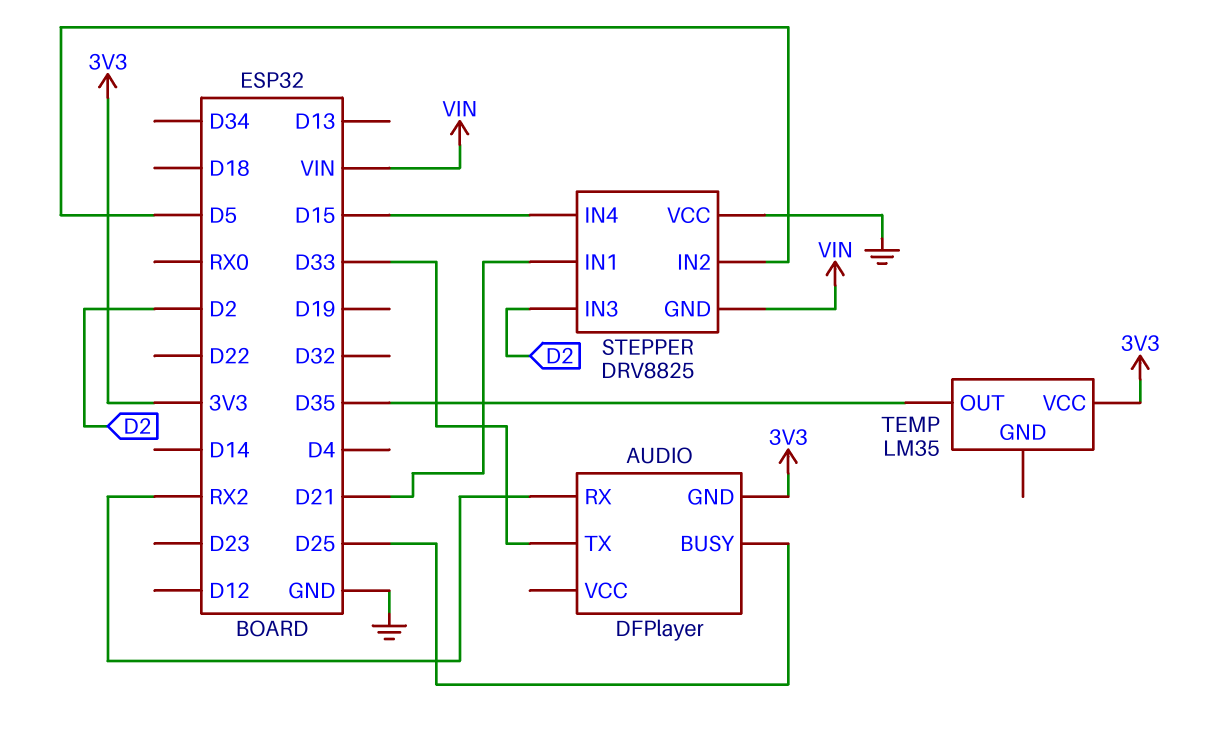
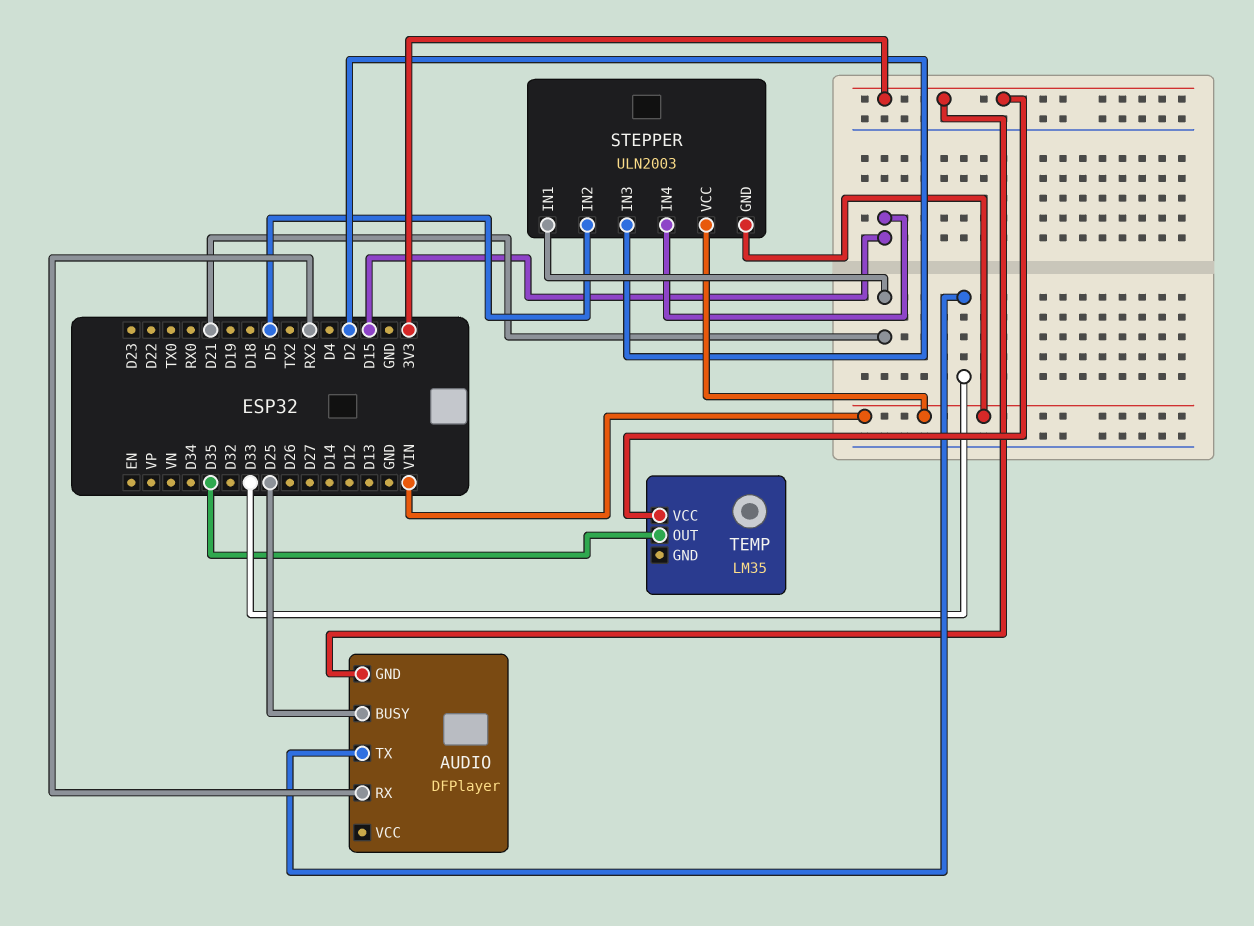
STEPPER: DRV8825 -> ULN2003
STEPPER pin VCC: GND -> VIN

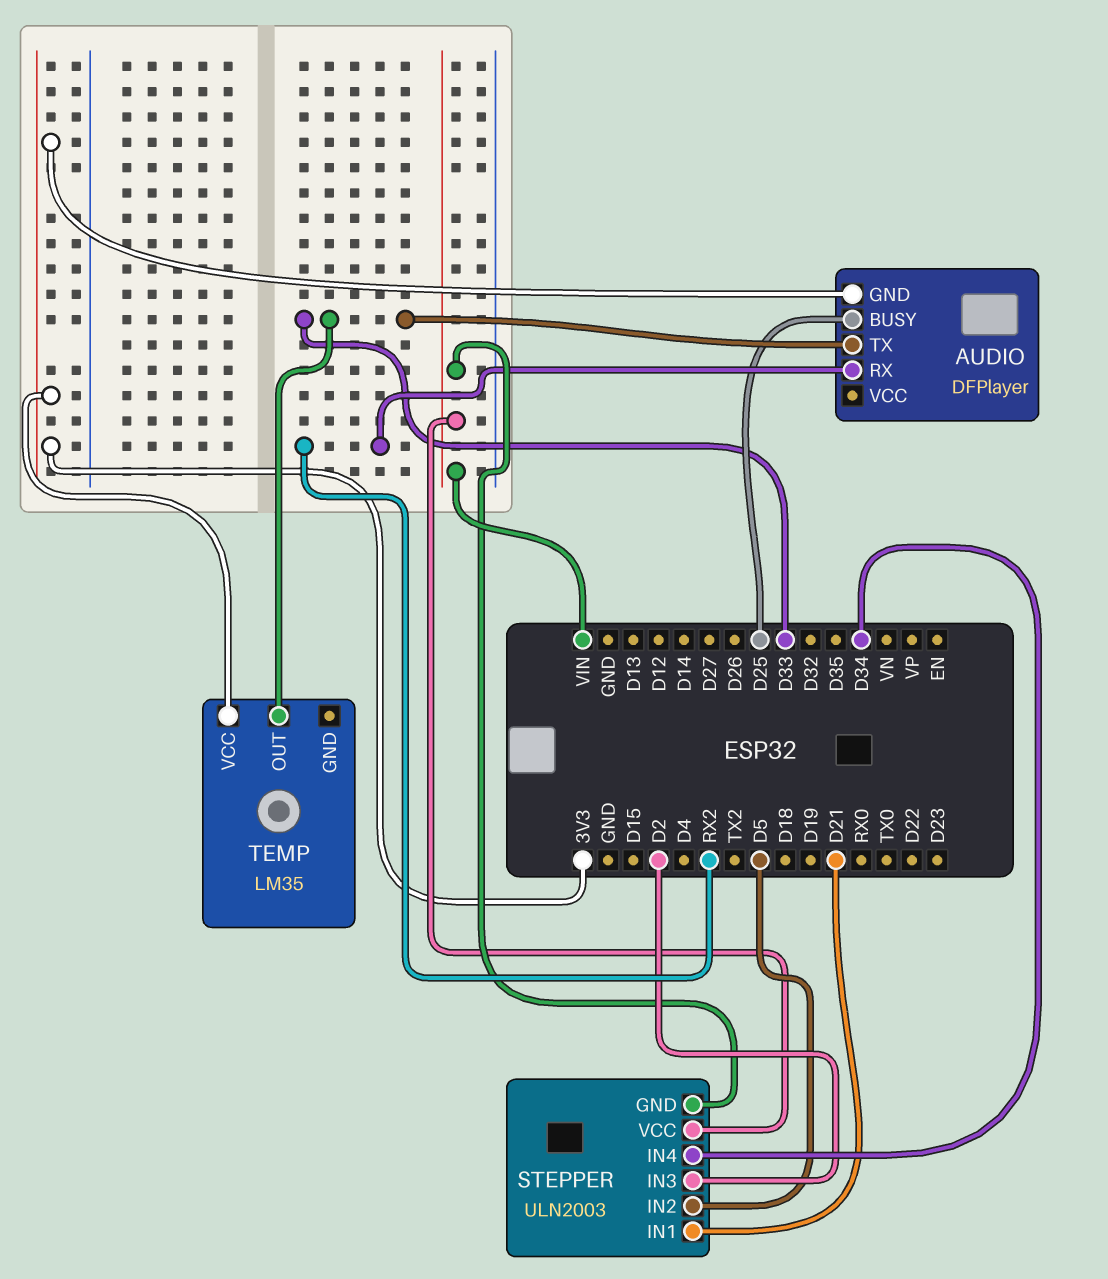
STEPPER pin IN4: D15 -> D34
TEMP pin OUT: D35 -> D33

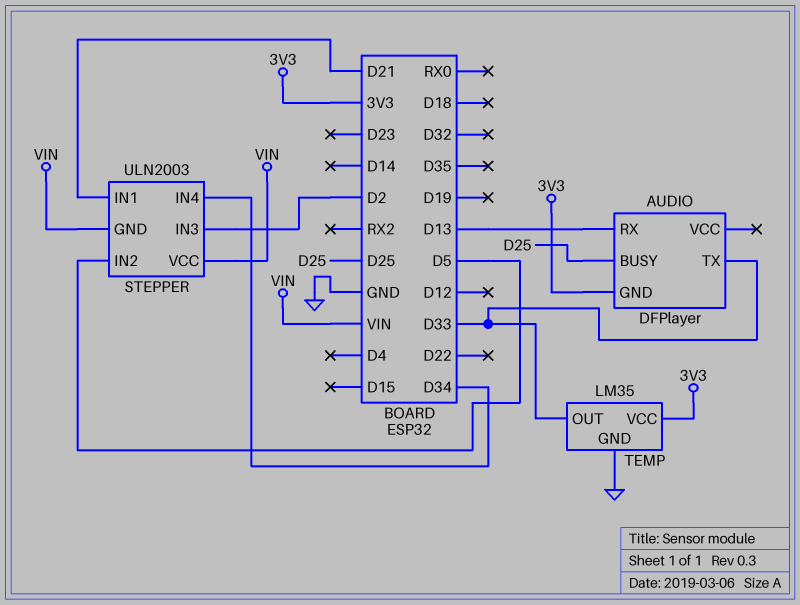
AUDIO pin RX: RX2 -> D13
TEMP pin GND: none -> GND

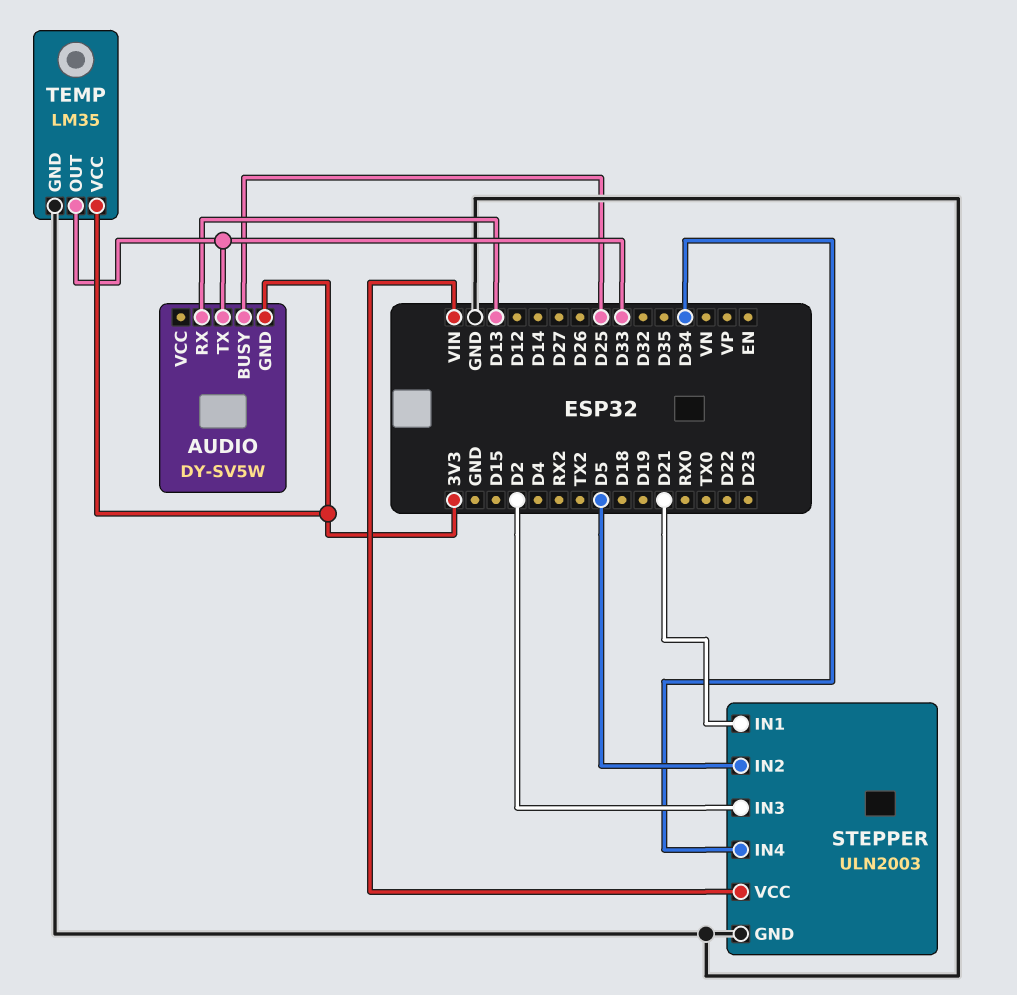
AUDIO: DFPlayer -> DY-SV5W
STEPPER pin GND: VIN -> GND

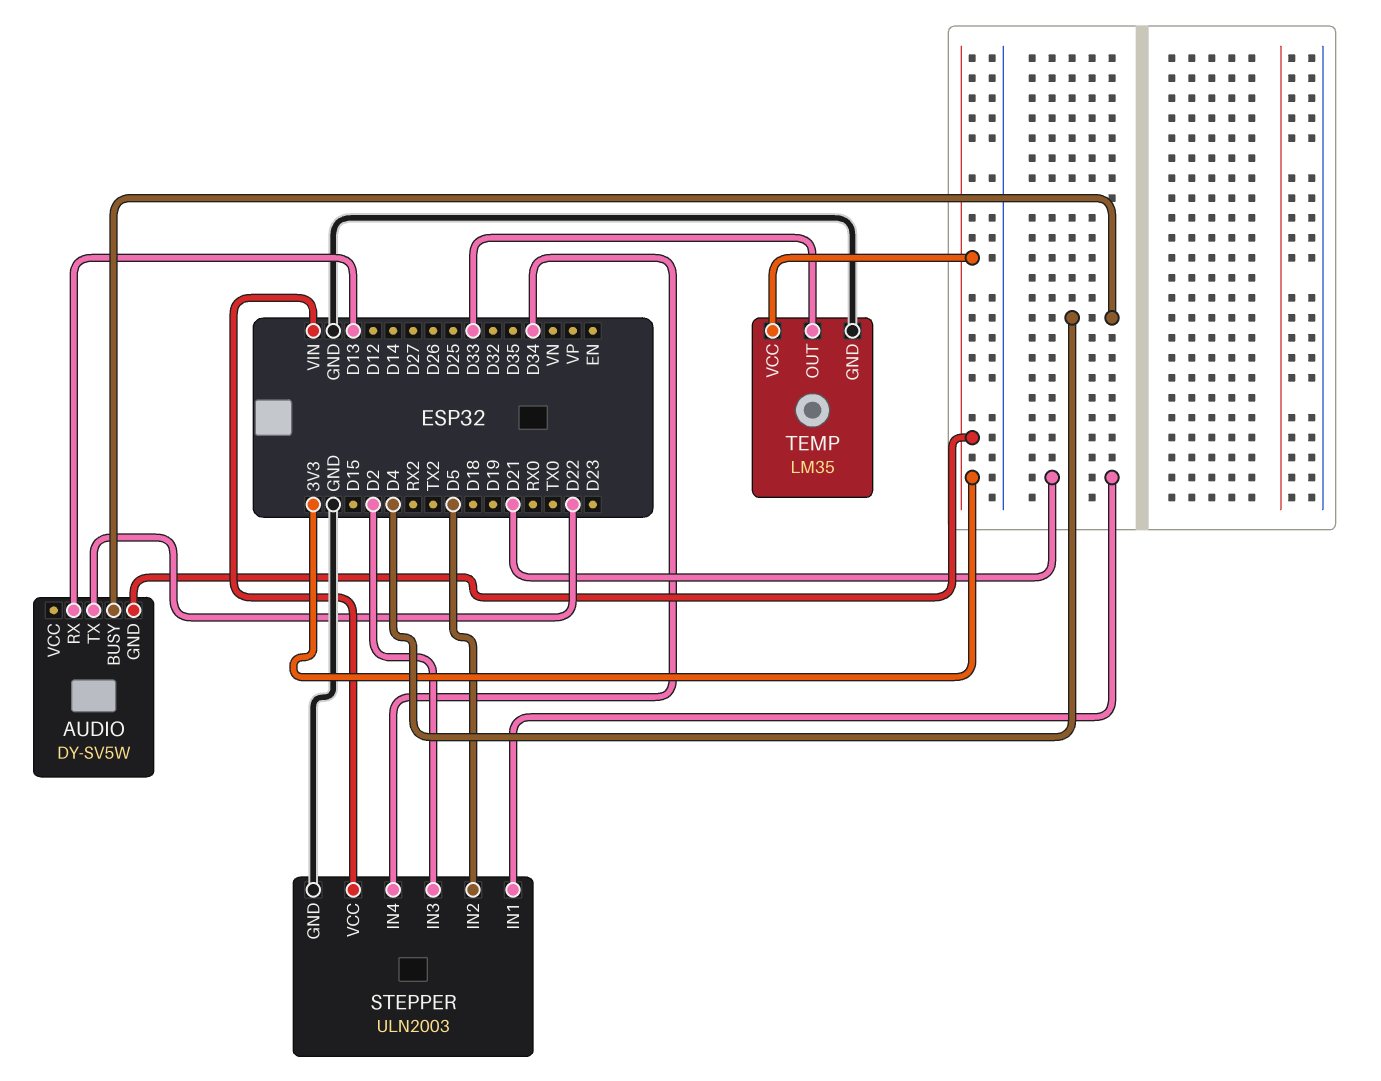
AUDIO pin BUSY: D25 -> D4
AUDIO pin TX: D33 -> D22

